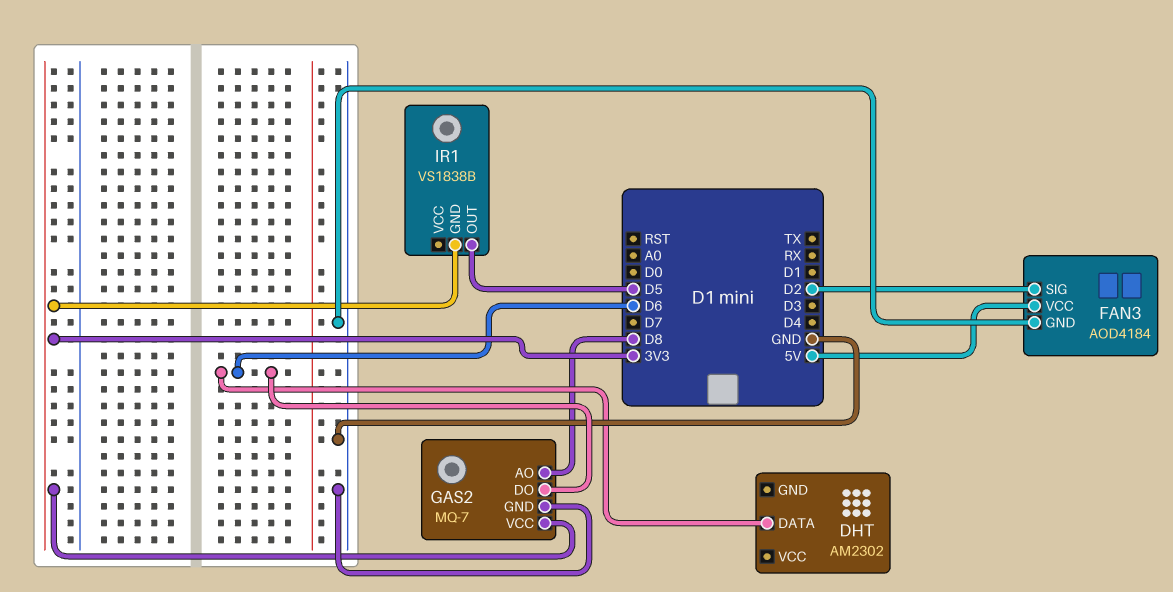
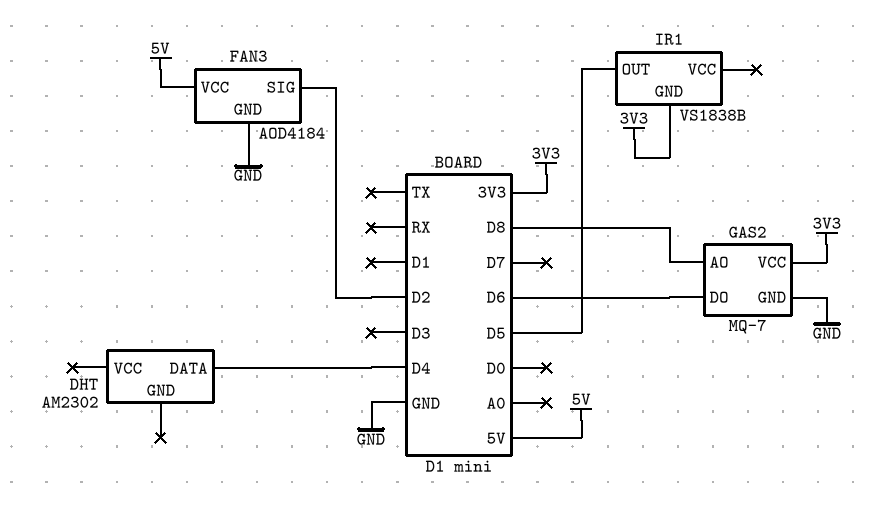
DHT pin DATA: D6 -> D4

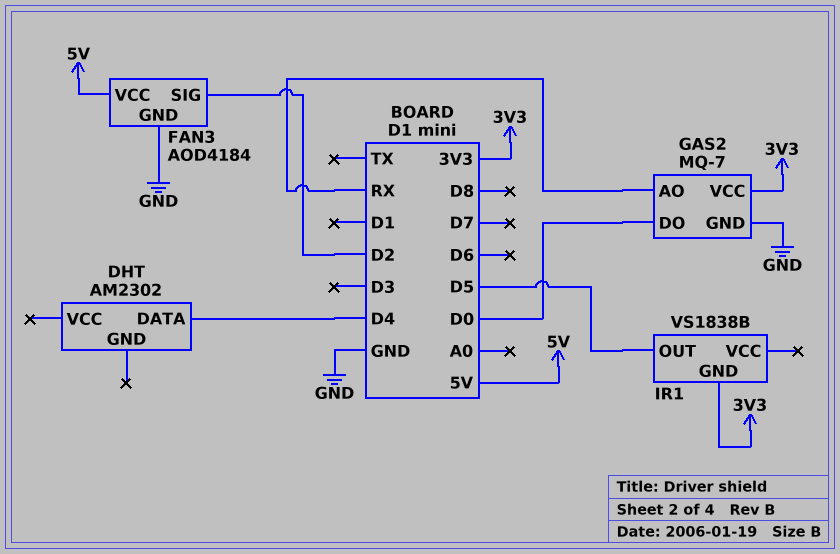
GAS2 pin AO: D8 -> RX
GAS2 pin DO: D6 -> D0

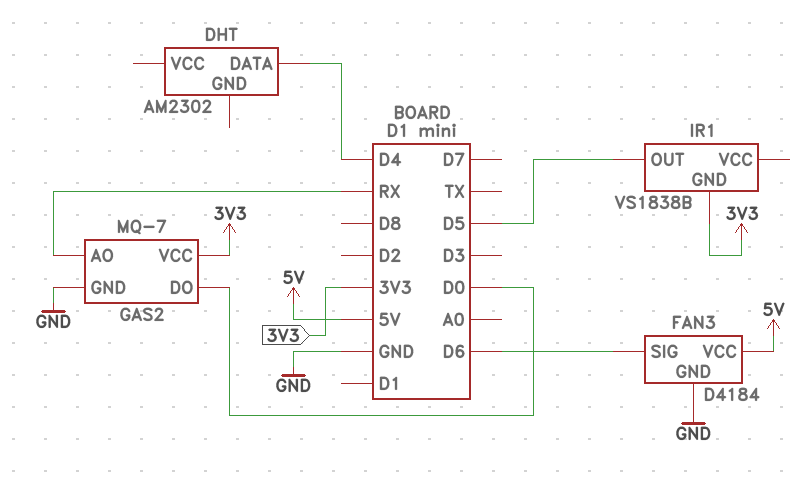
FAN3: AOD4184 -> D4184
FAN3 pin SIG: D2 -> D6

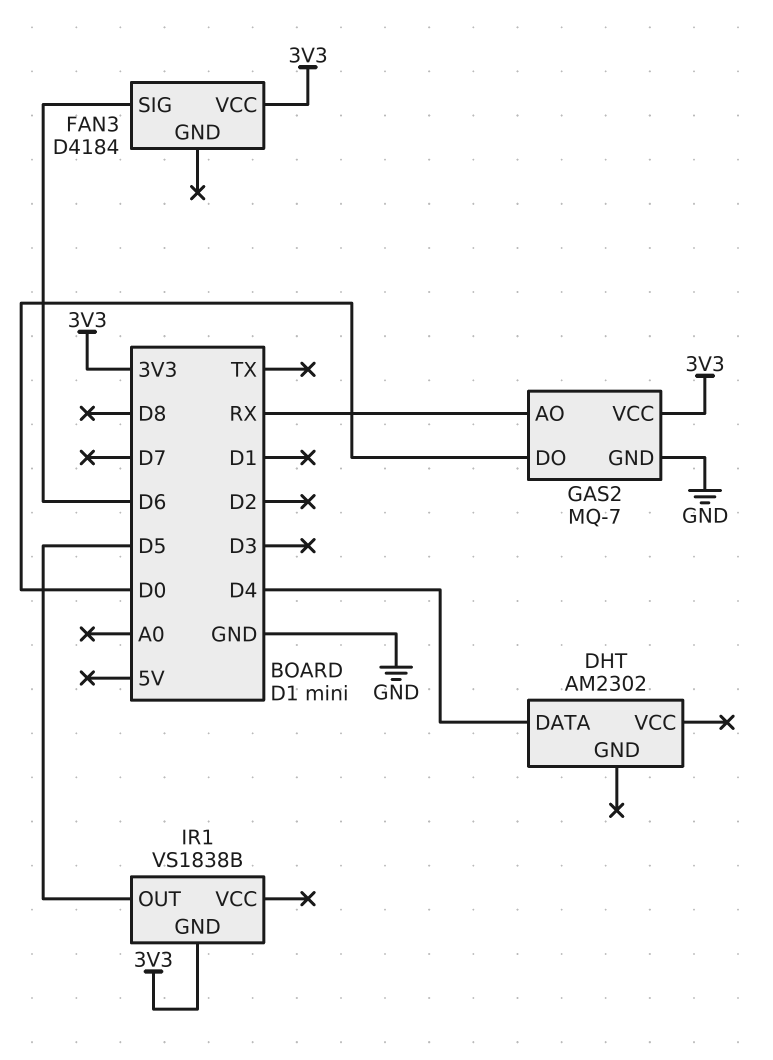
FAN3 pin GND: GND -> none
FAN3 pin VCC: 5V -> 3V3

